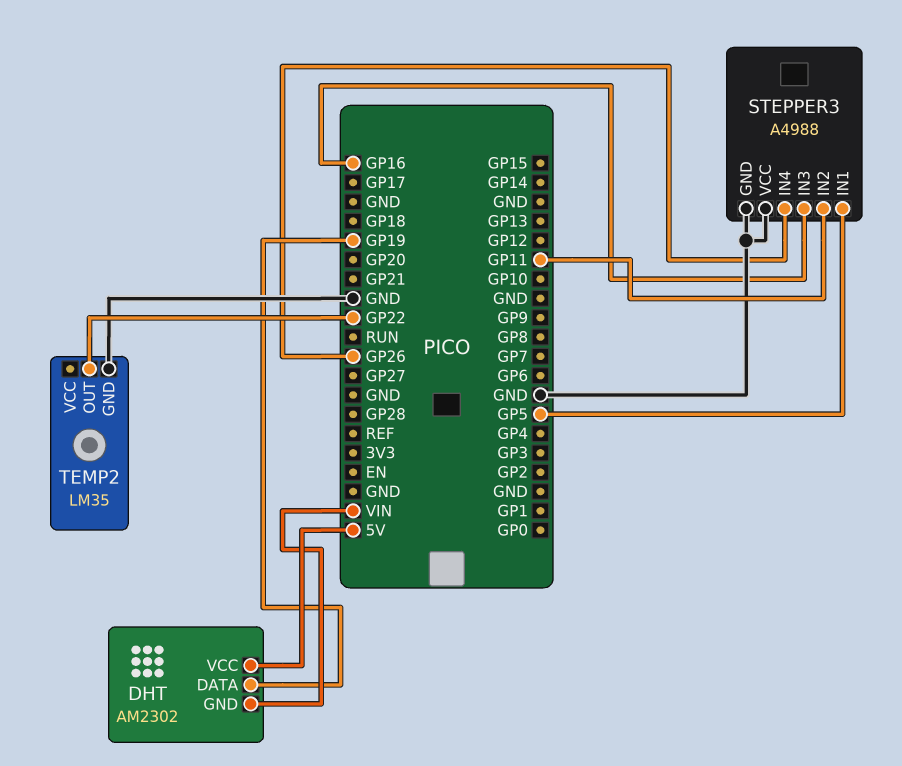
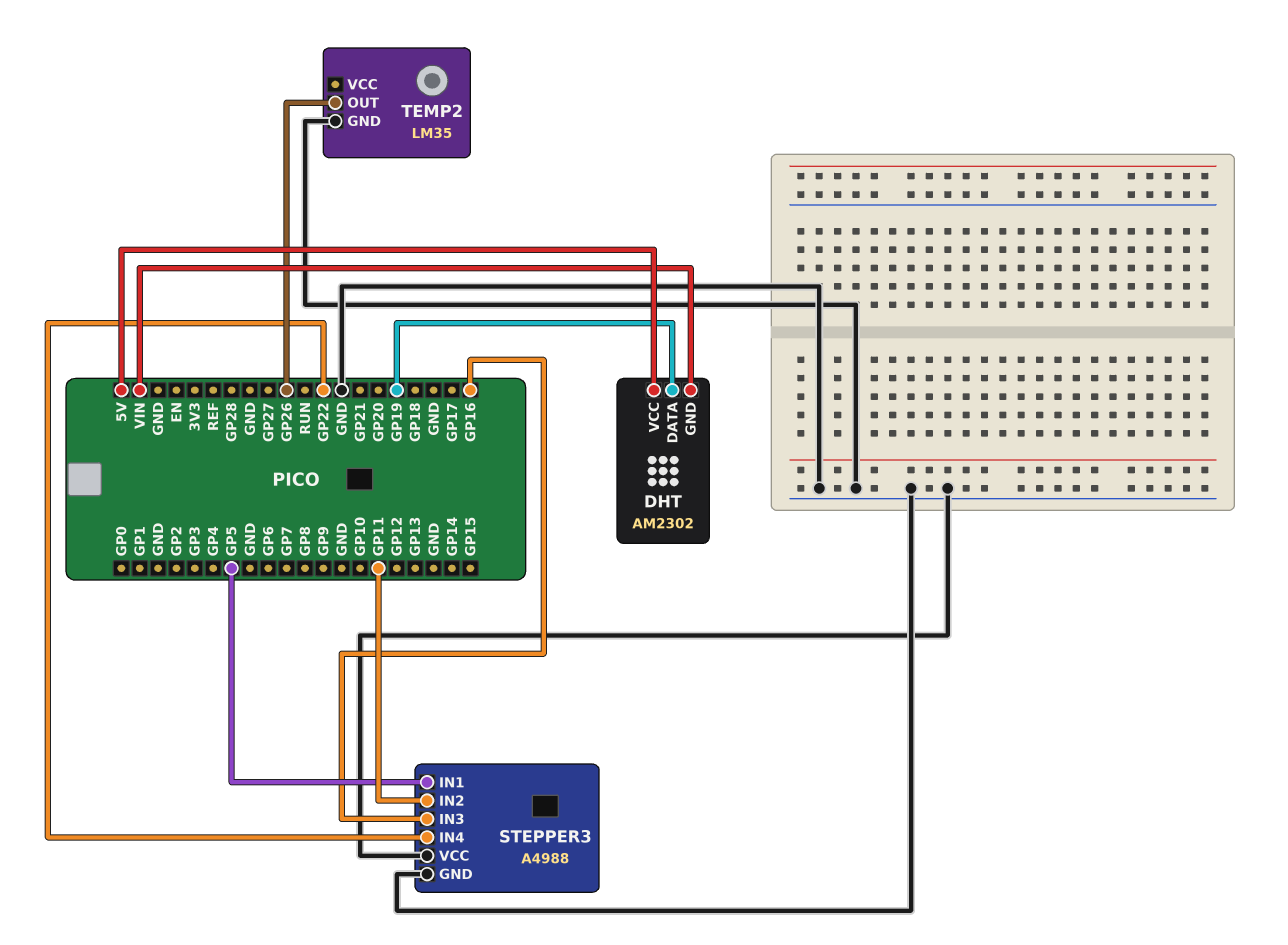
STEPPER3 pin IN4: GP26 -> GP22
TEMP2 pin OUT: GP22 -> GP26

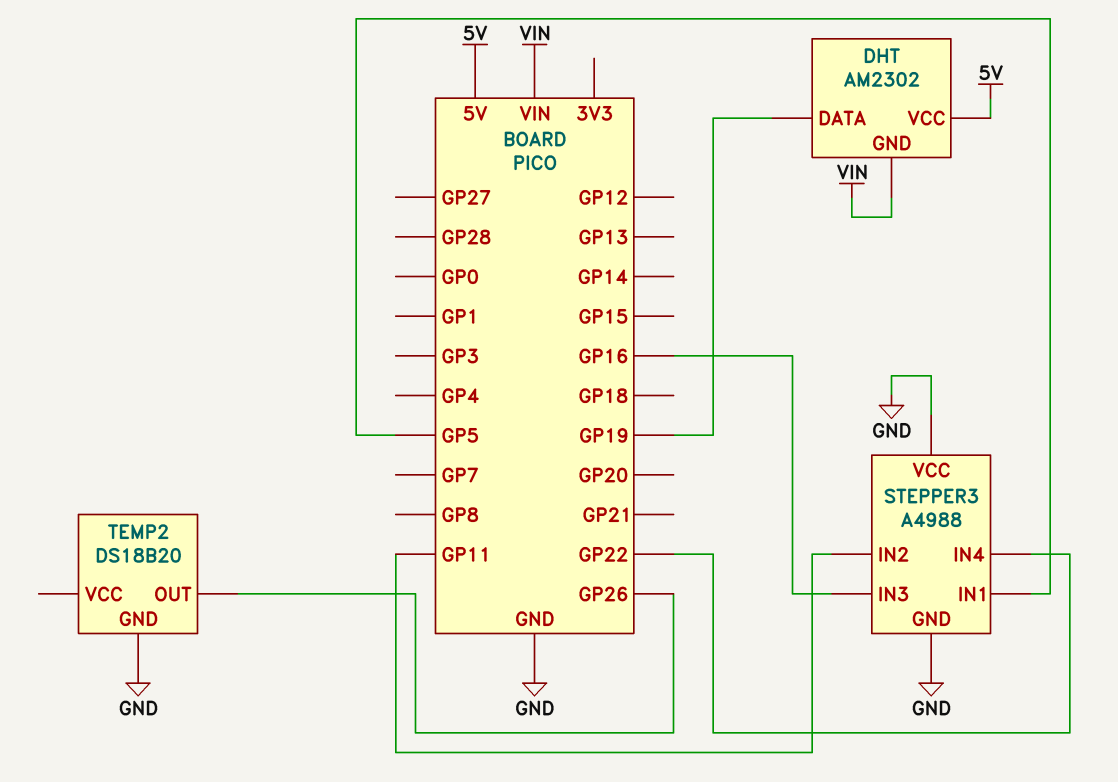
TEMP2: LM35 -> DS18B20

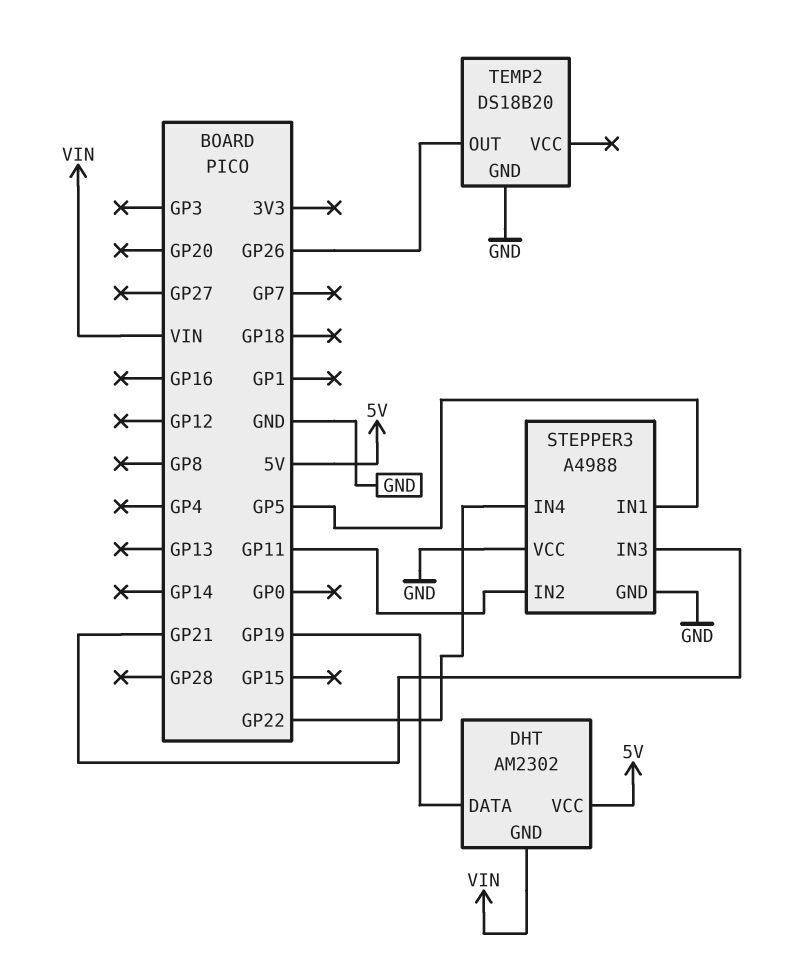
STEPPER3 pin IN3: GP16 -> GP21

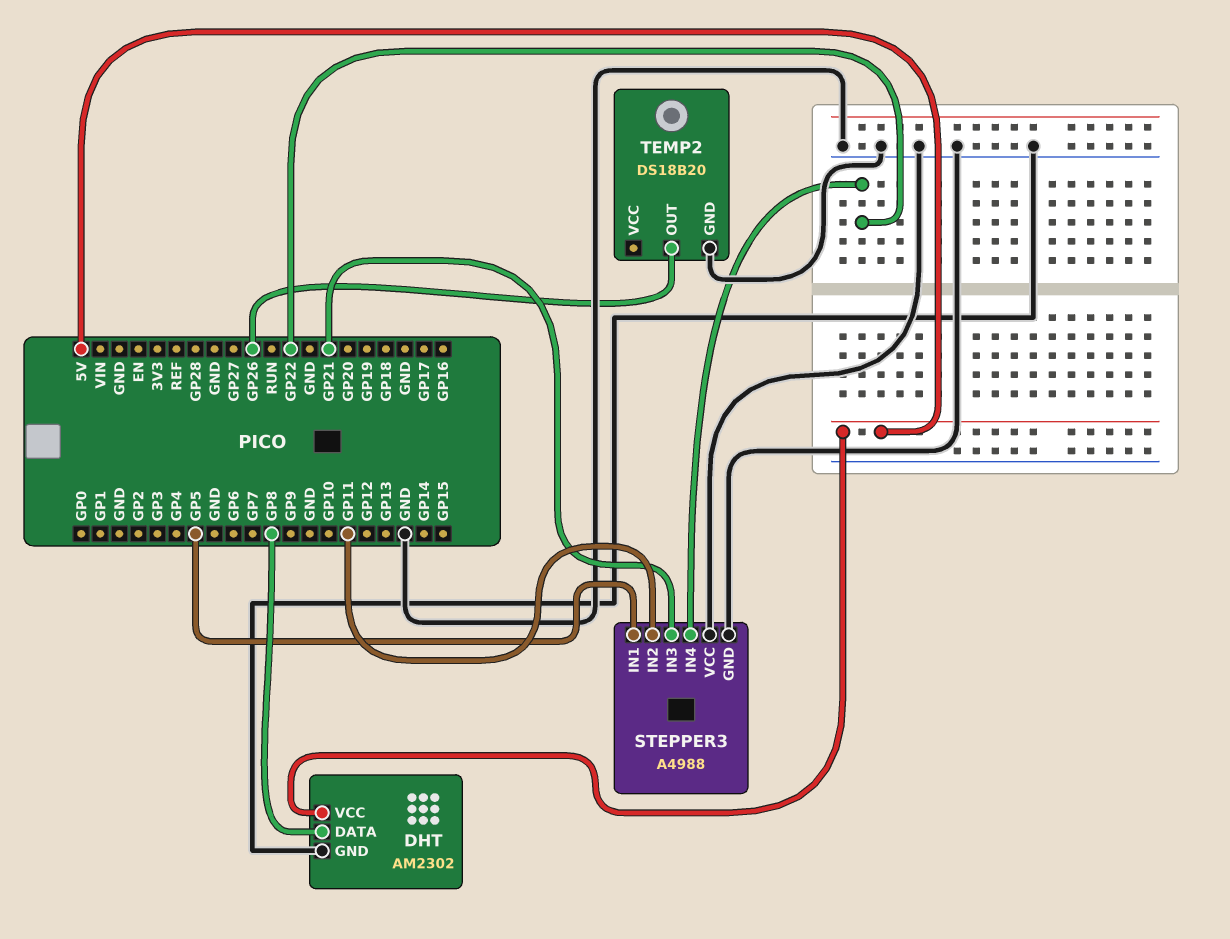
DHT pin DATA: GP19 -> GP8
DHT pin GND: VIN -> GND

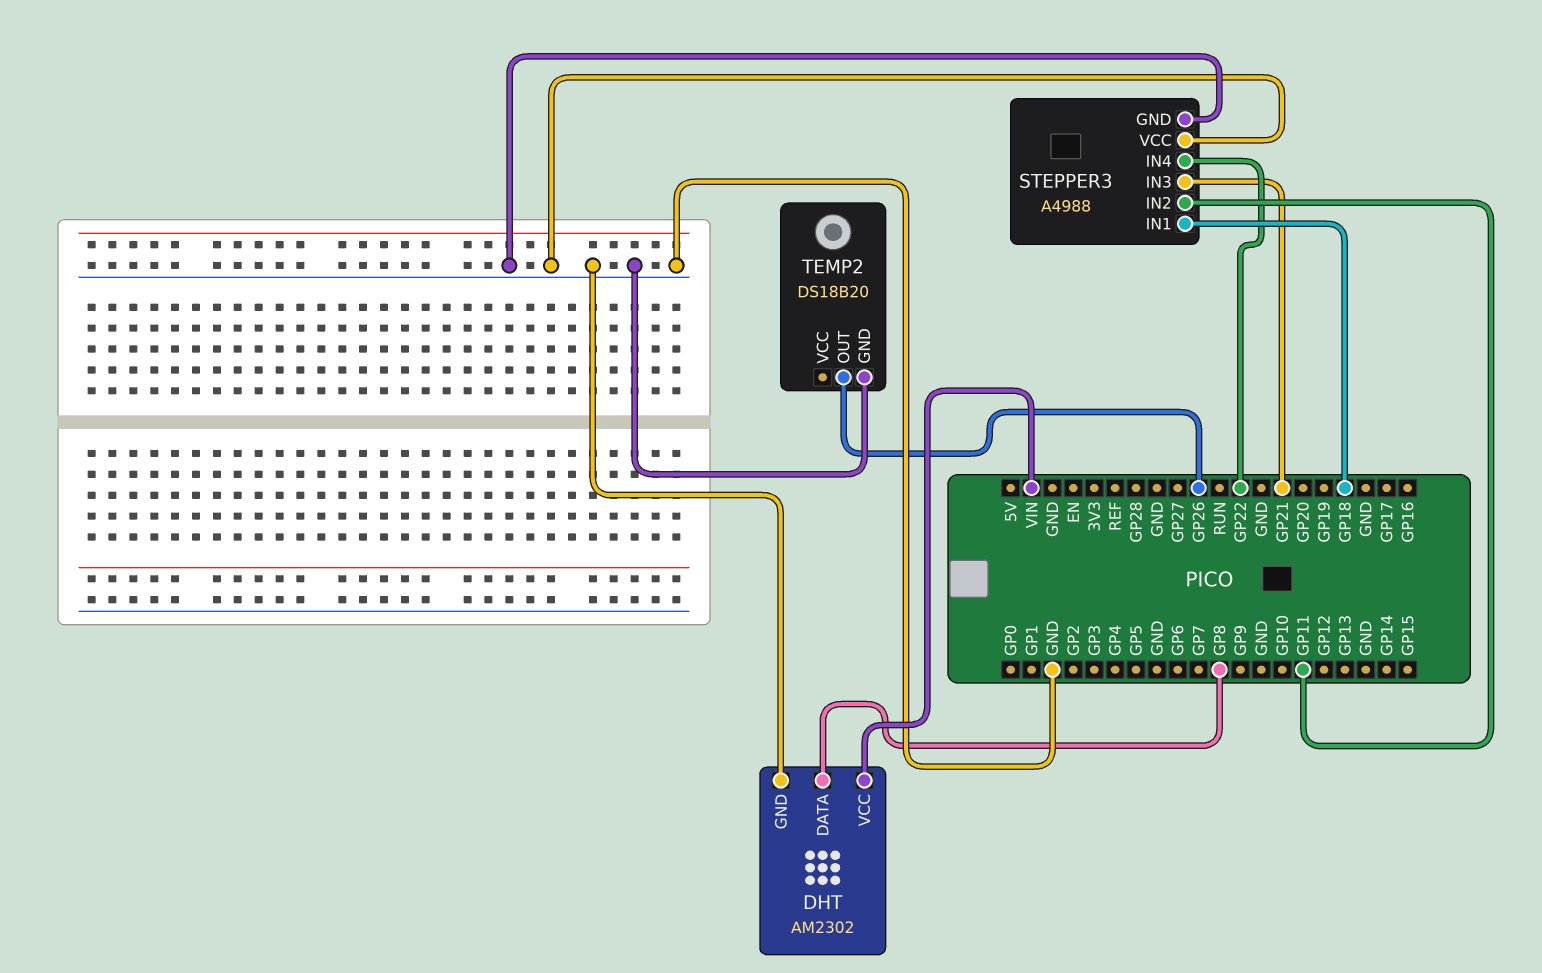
DHT pin VCC: 5V -> VIN
STEPPER3 pin IN1: GP5 -> GP18

